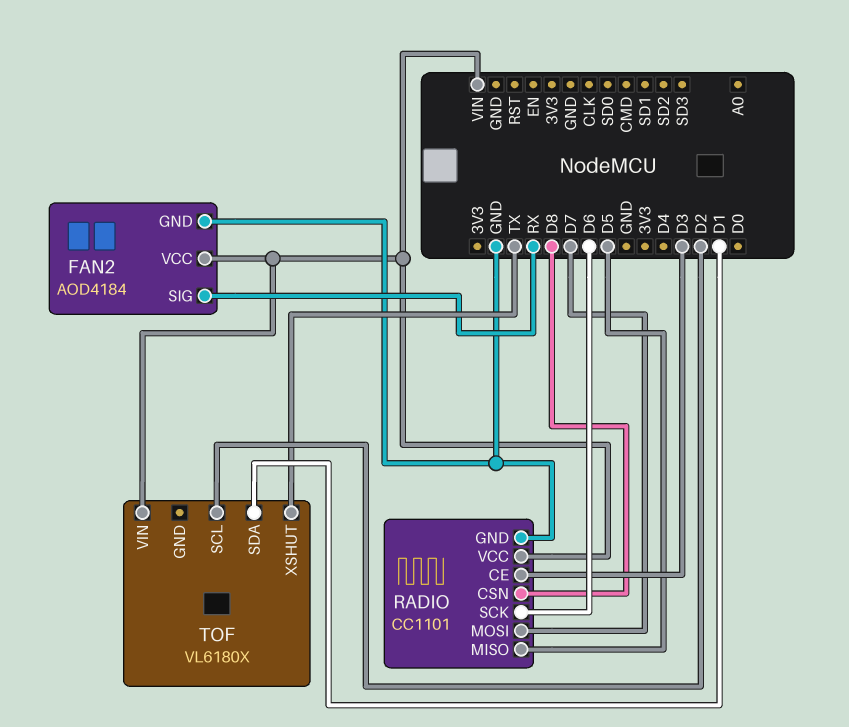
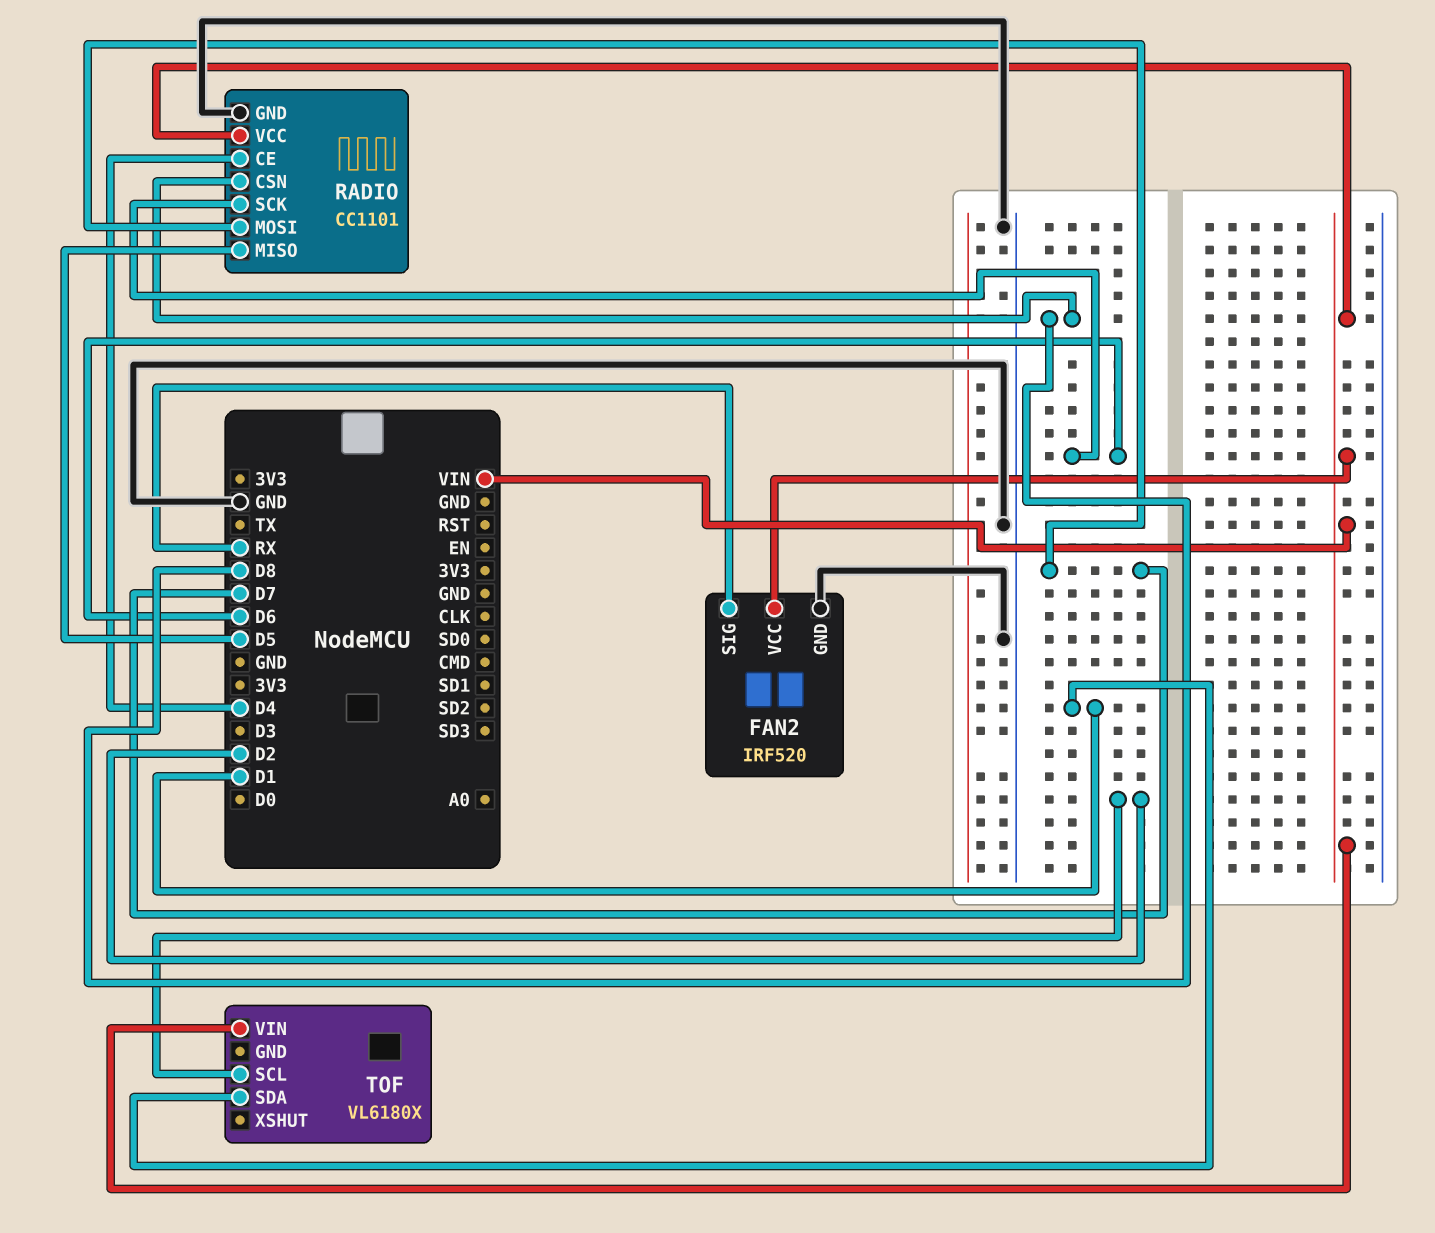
FAN2: AOD4184 -> IRF520
RADIO pin CE: D3 -> D4
TOF pin XSHUT: TX -> none

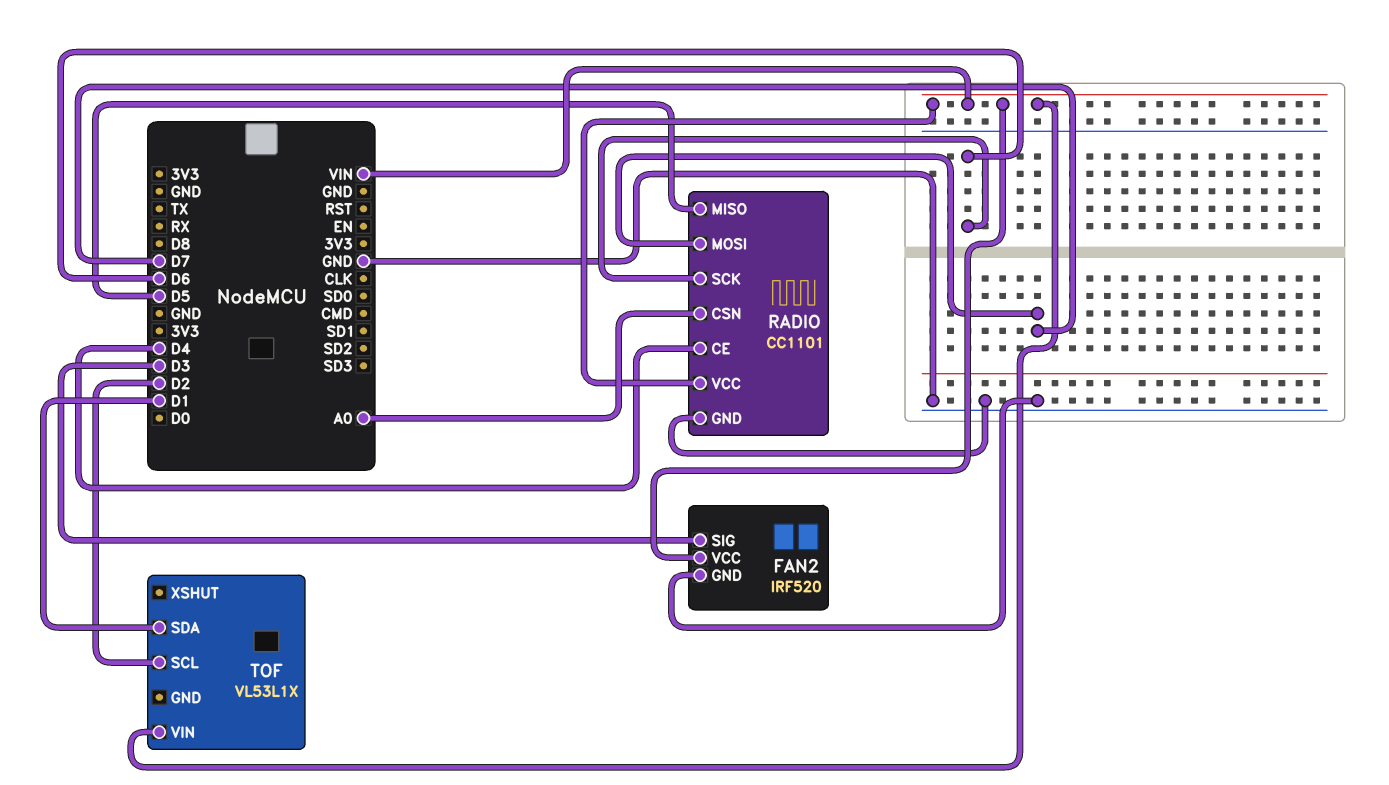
FAN2 pin SIG: RX -> D3
RADIO pin CSN: D8 -> A0
TOF: VL6180X -> VL53L1X

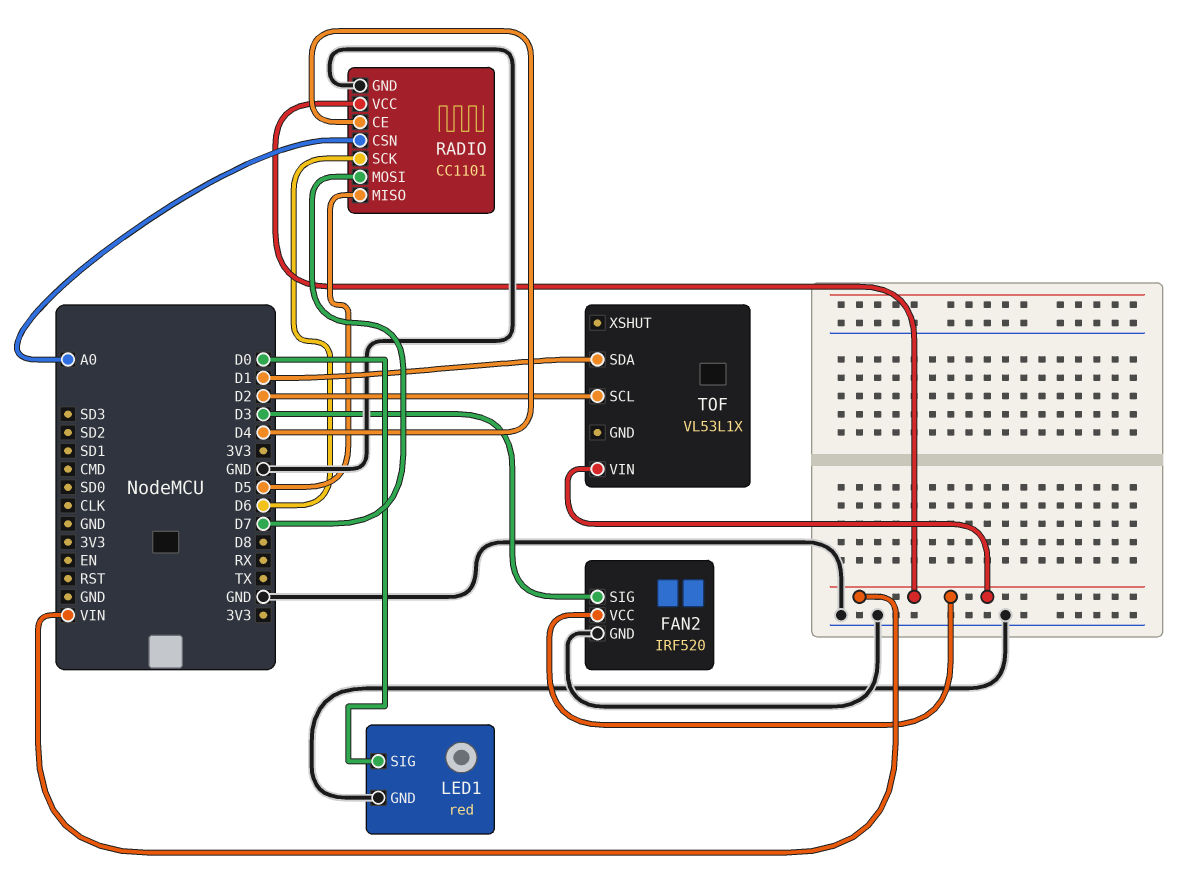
LED1: none -> red
LED1 pin GND: none -> GND
LED1 pin SIG: none -> D0

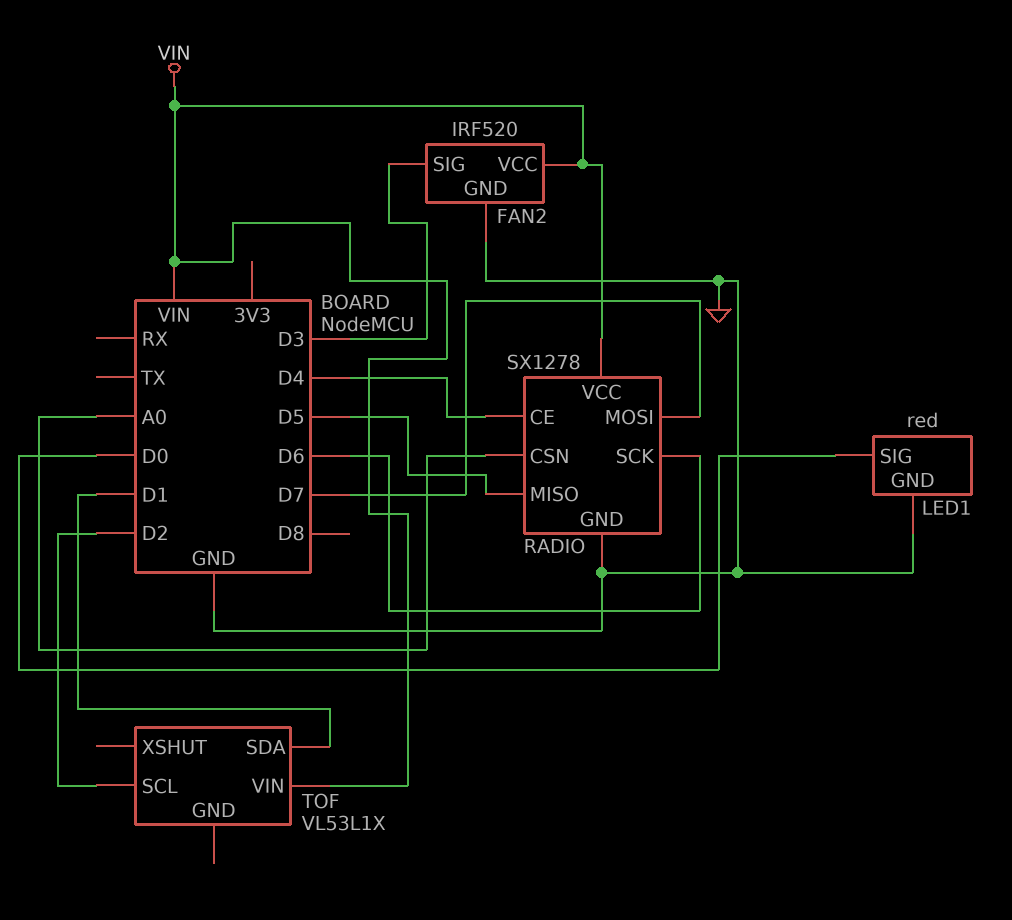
RADIO: CC1101 -> SX1278

